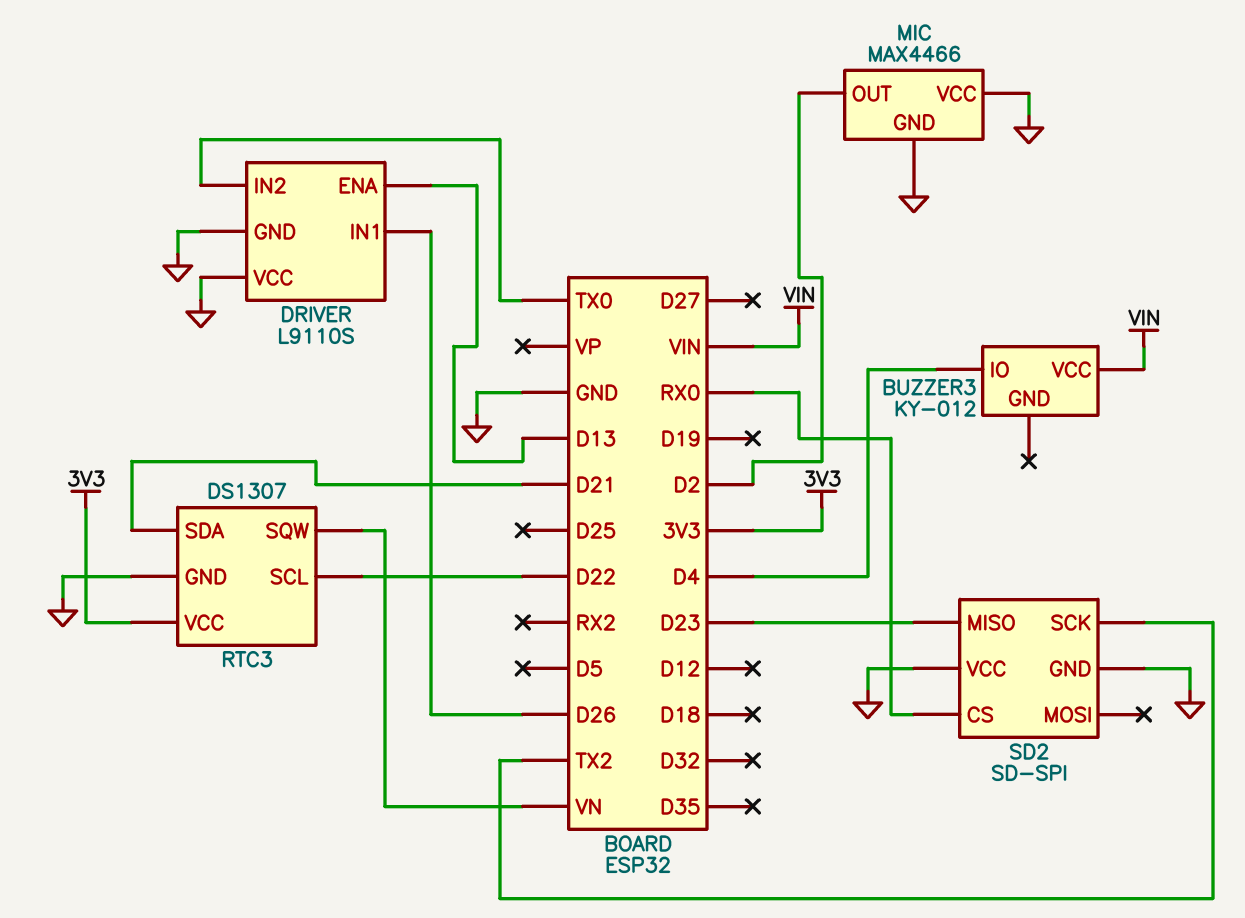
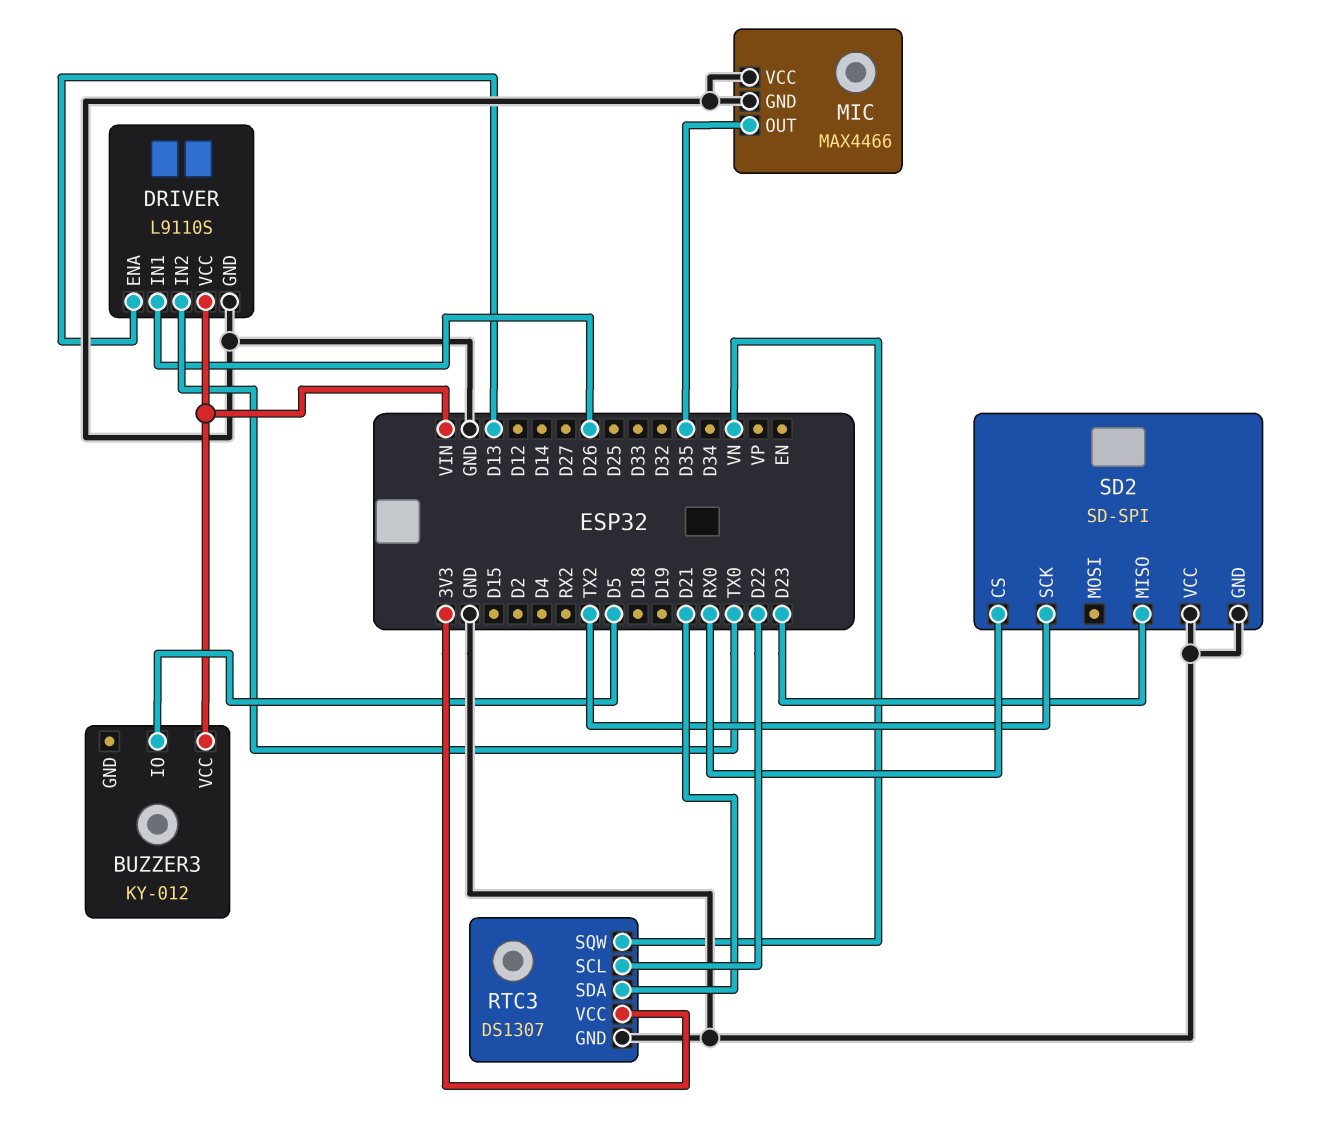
BUZZER3 pin IO: D4 -> D5
DRIVER pin VCC: GND -> VIN
MIC pin OUT: D2 -> D35

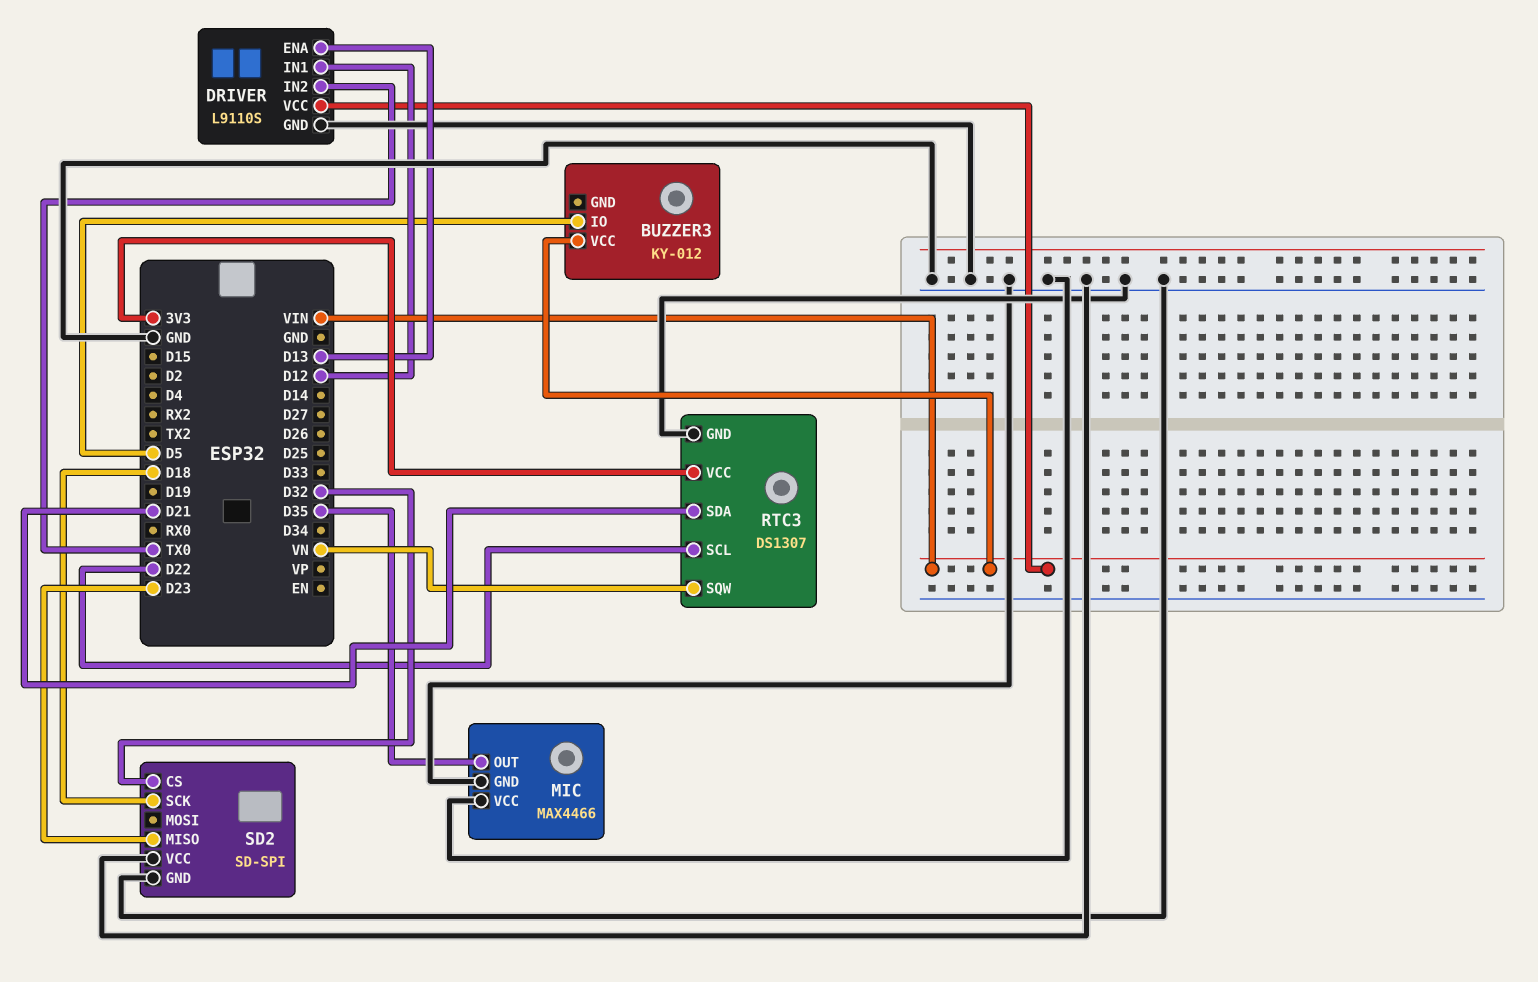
DRIVER pin IN1: D26 -> D12
SD2 pin CS: RX0 -> D32
SD2 pin SCK: TX2 -> D18

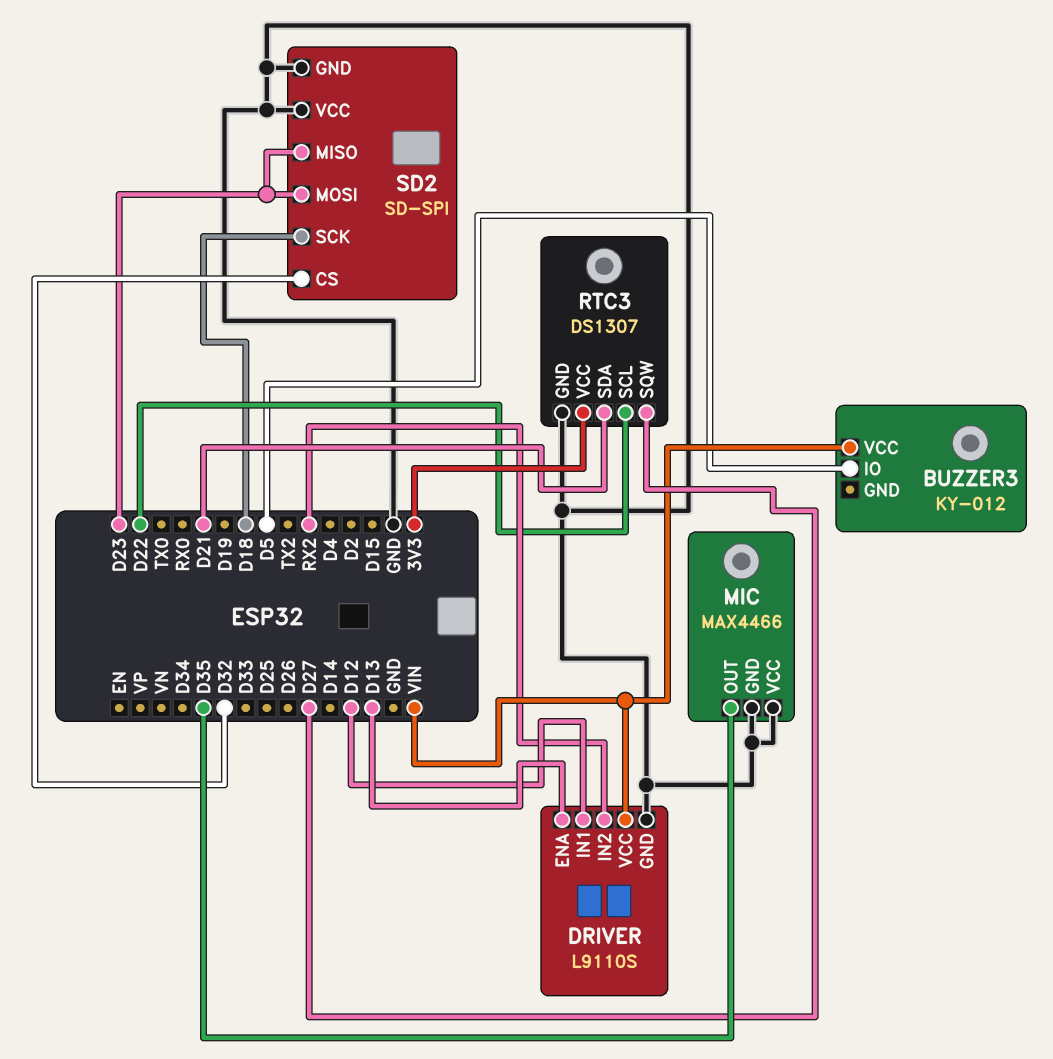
DRIVER pin IN2: TX0 -> RX2
RTC3 pin SQW: VN -> D27
SD2 pin MOSI: none -> D23

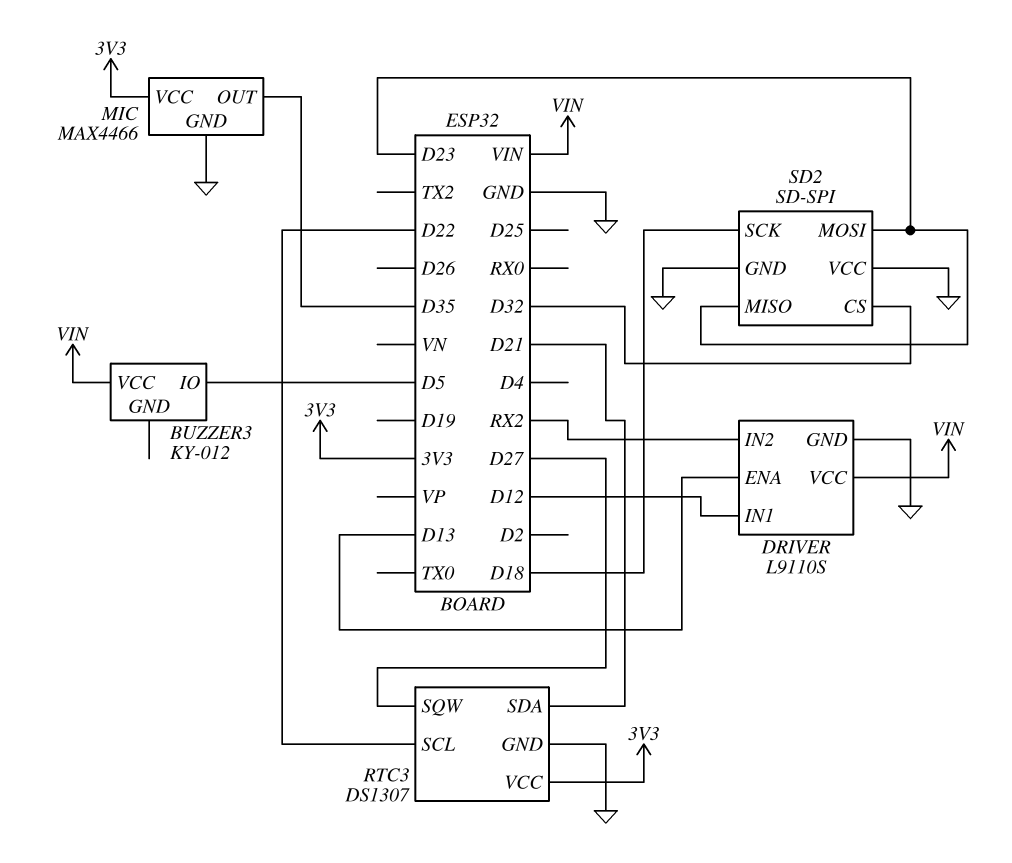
MIC pin VCC: GND -> 3V3

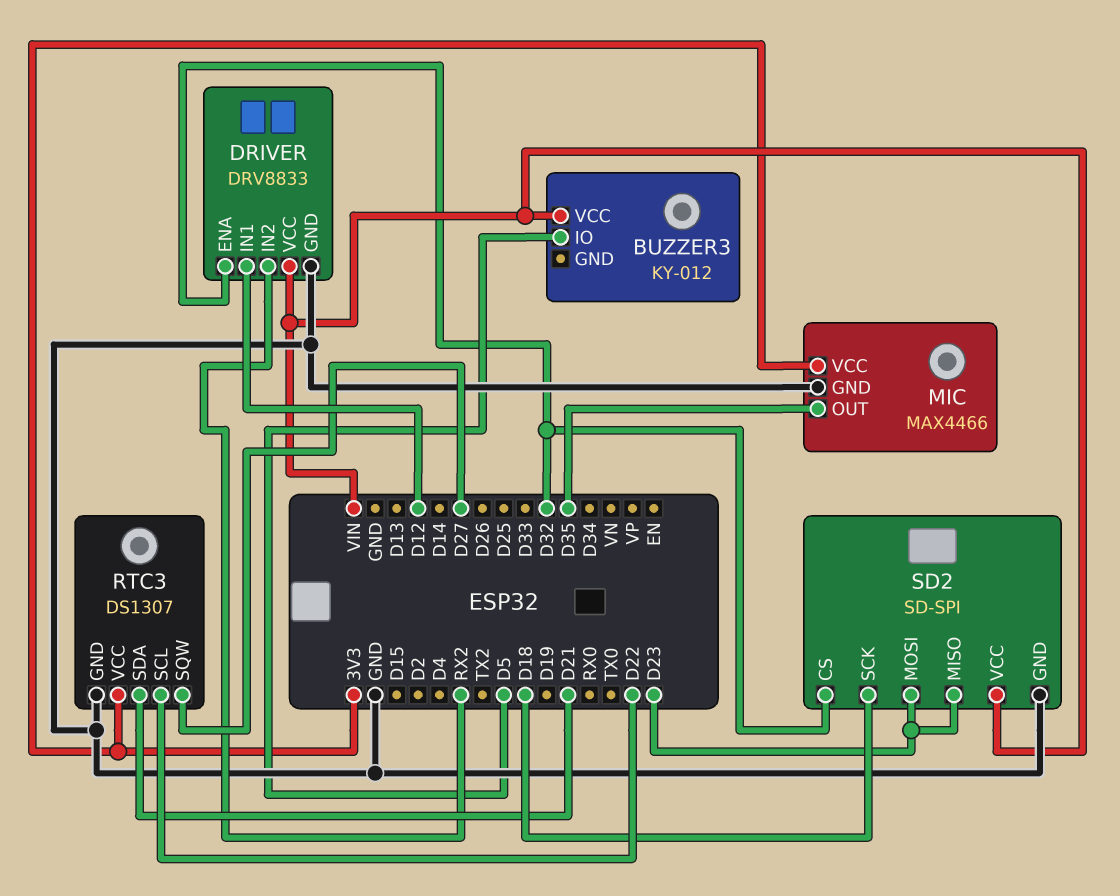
DRIVER: L9110S -> DRV8833
DRIVER pin ENA: D13 -> D32
SD2 pin VCC: GND -> VIN

